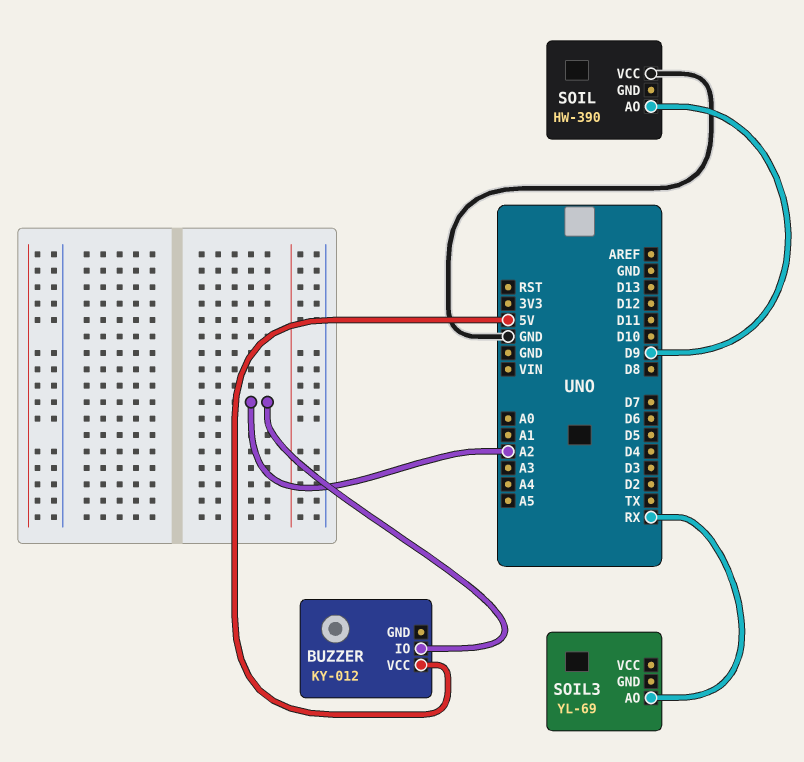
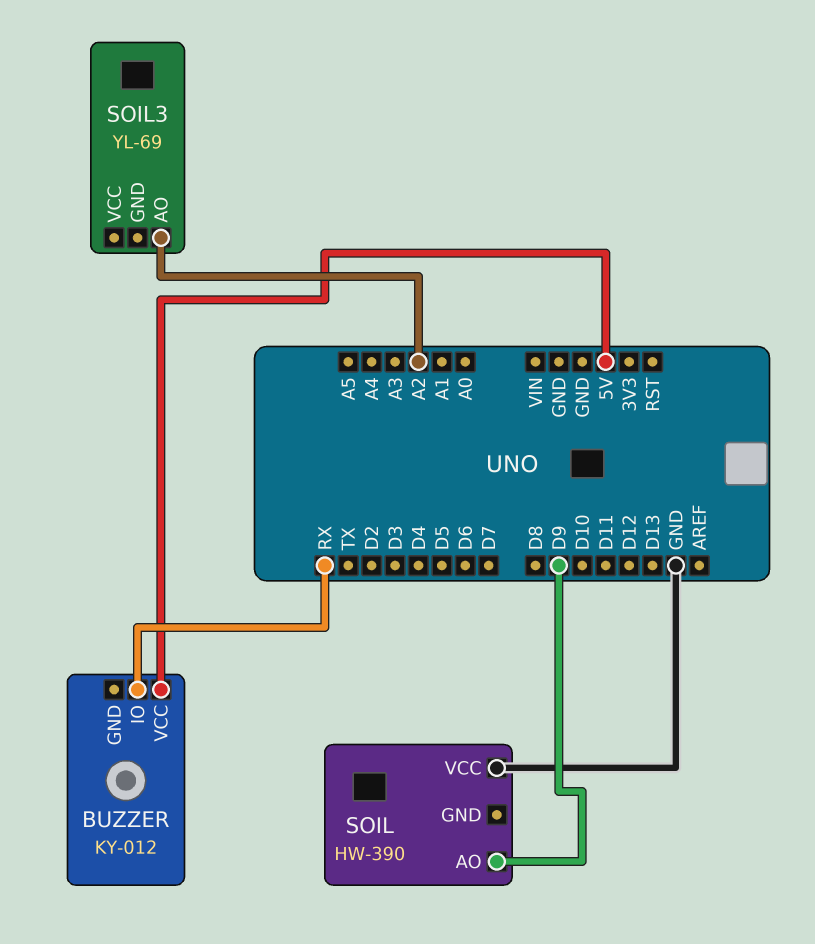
BUZZER pin IO: A2 -> RX
SOIL3 pin AO: RX -> A2

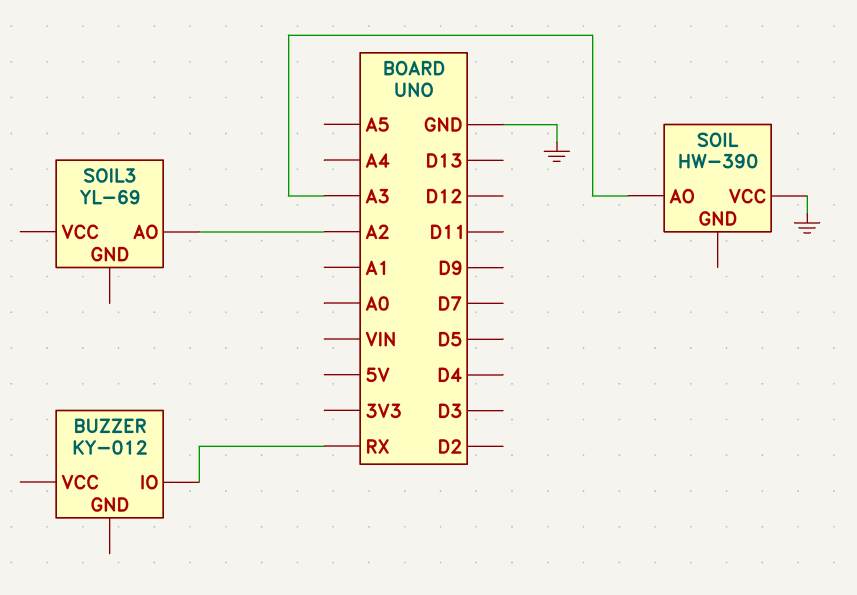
BUZZER pin VCC: 5V -> none
SOIL pin AO: D9 -> A3

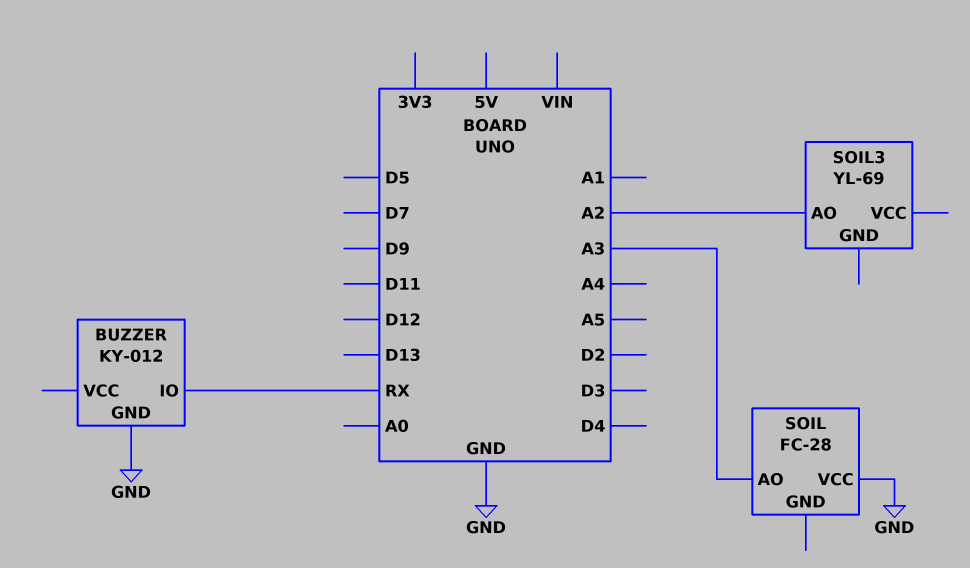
BUZZER pin GND: none -> GND
SOIL: HW-390 -> FC-28

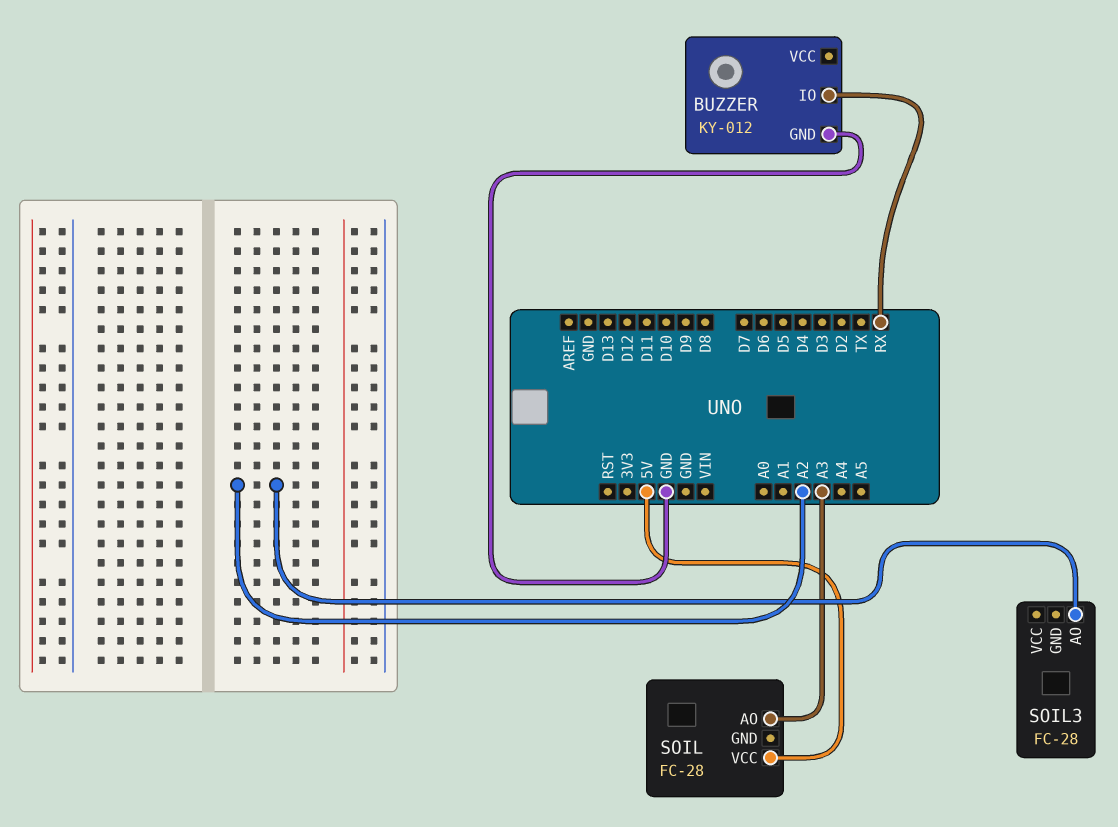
SOIL pin VCC: GND -> 5V
SOIL3: YL-69 -> FC-28

